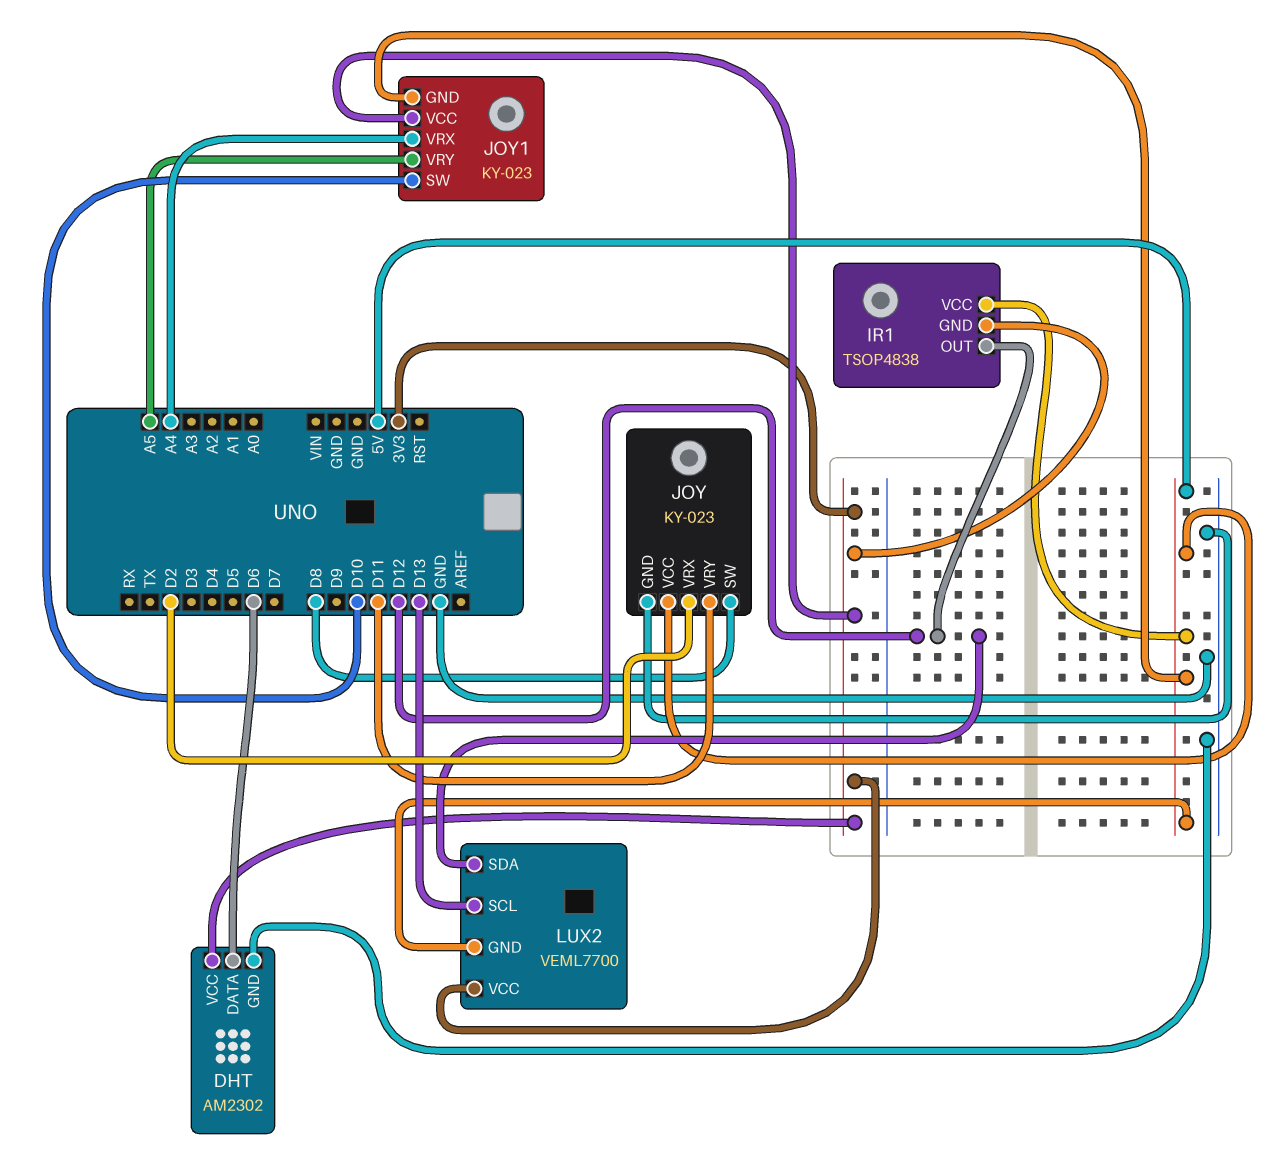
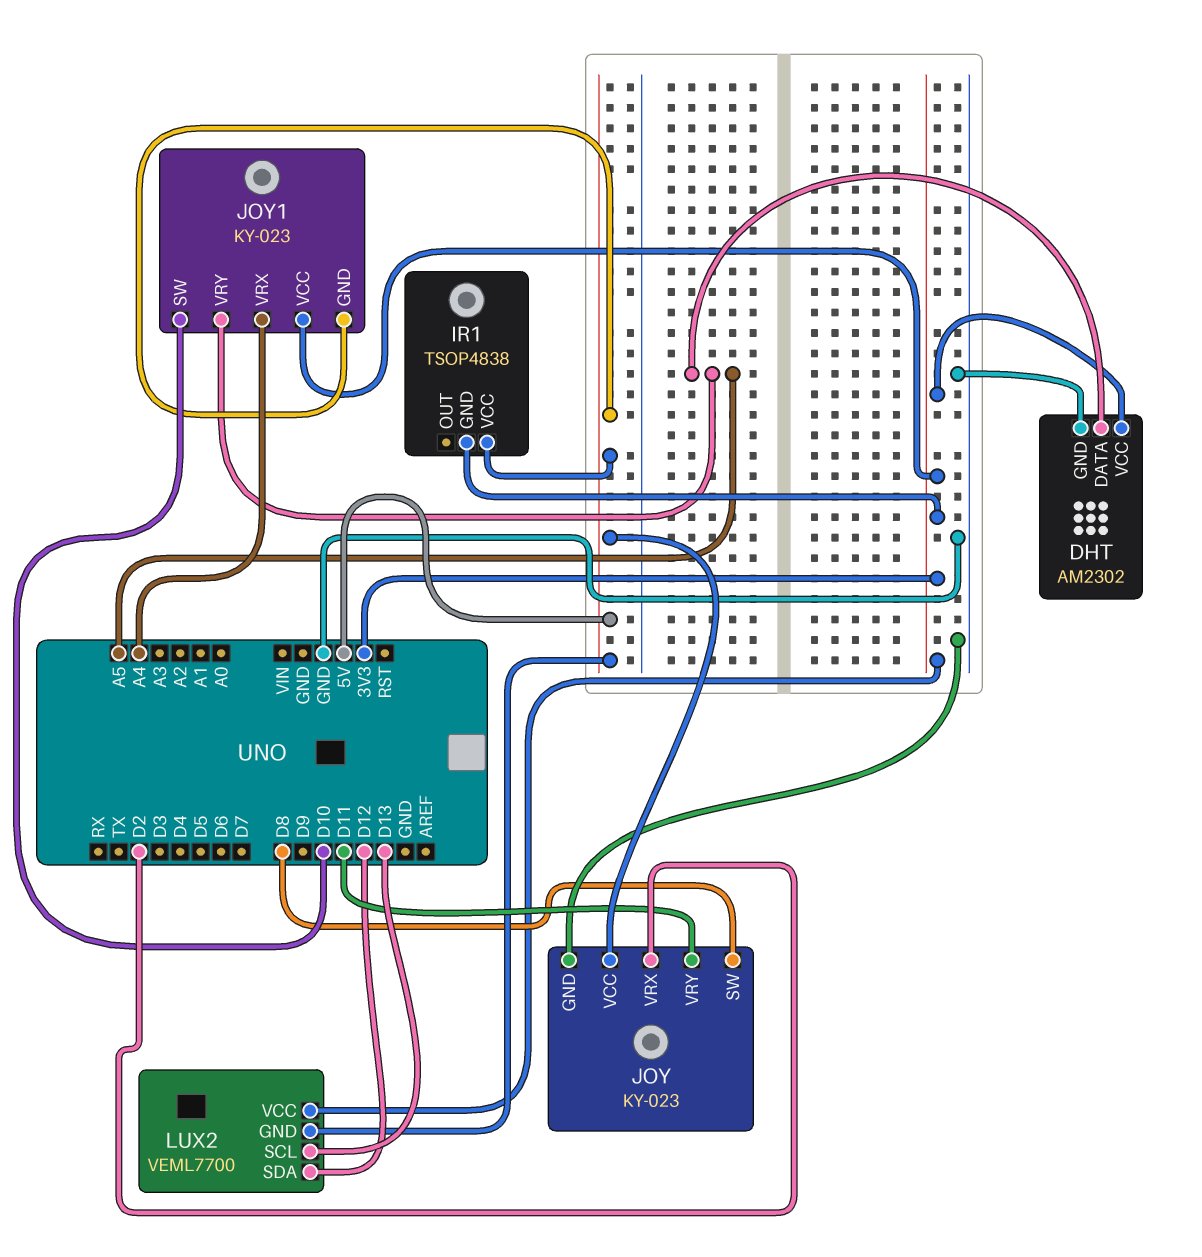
DHT pin DATA: D6 -> A5
IR1 pin OUT: D12 -> none

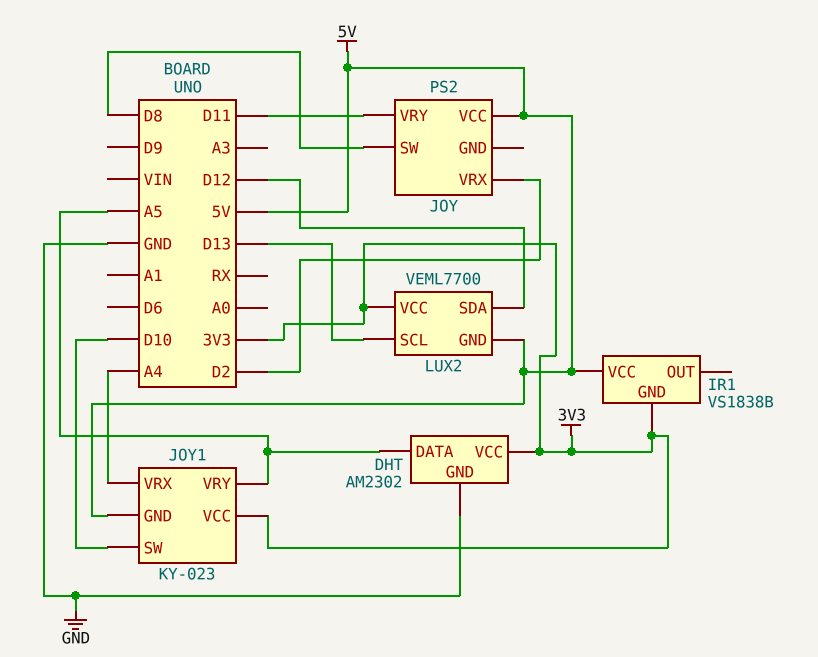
IR1: TSOP4838 -> VS1838B
JOY: KY-023 -> PS2
JOY pin GND: GND -> none

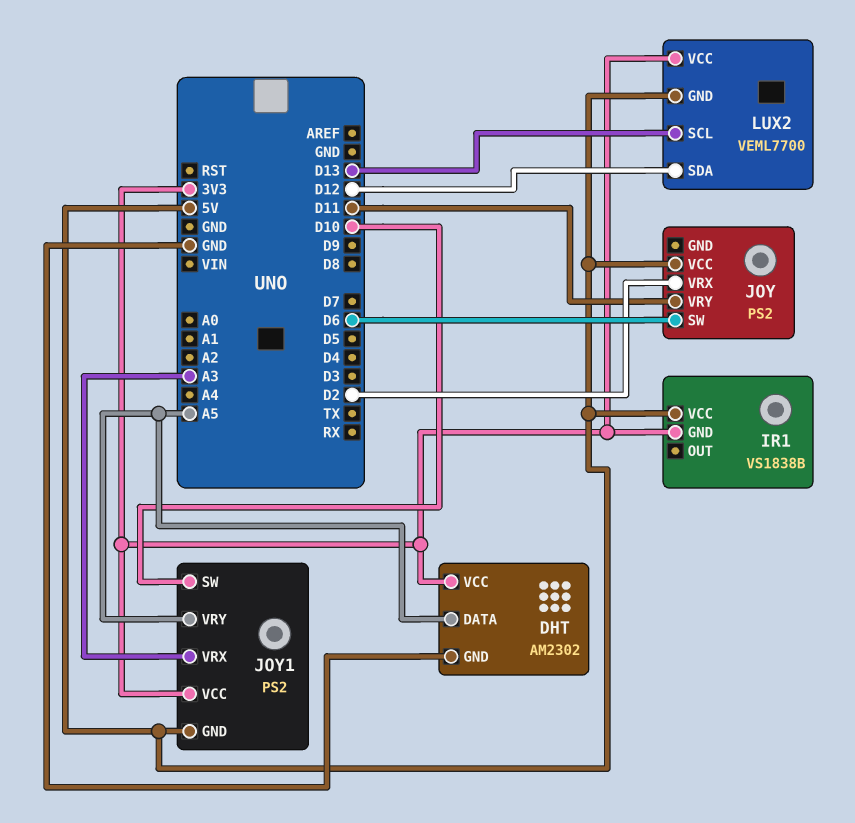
JOY pin SW: D8 -> D6
JOY1: KY-023 -> PS2
JOY1 pin VRX: A4 -> A3

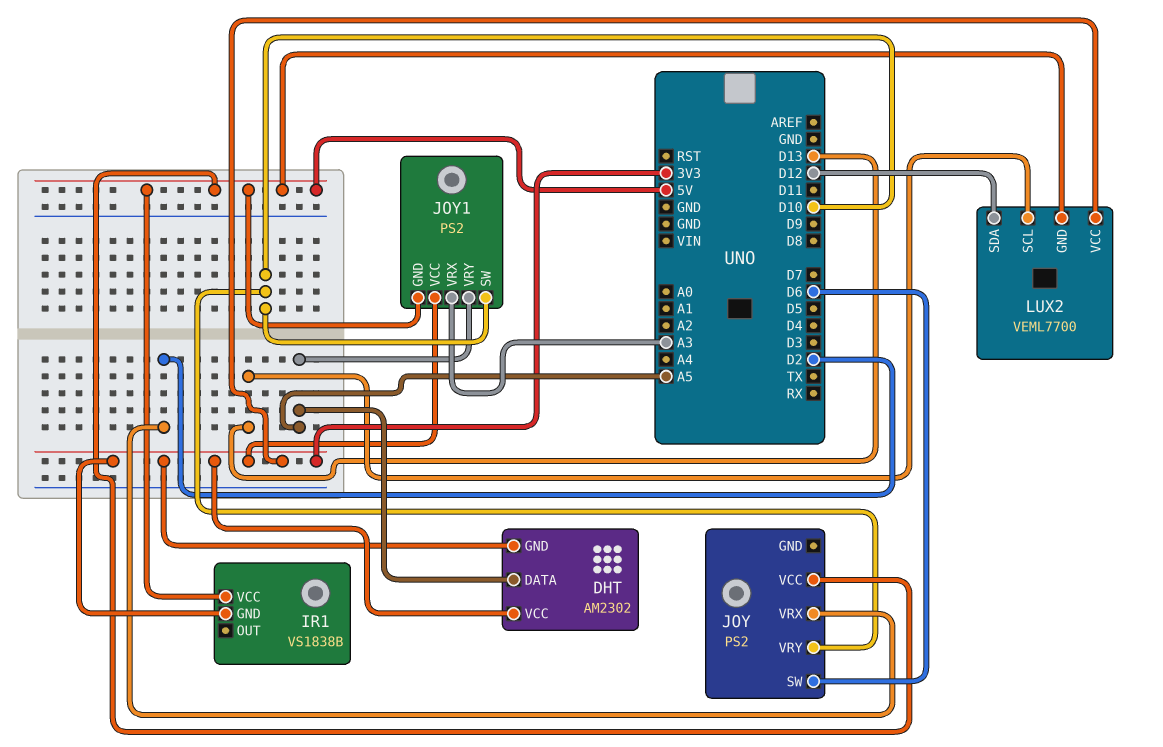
DHT pin GND: GND -> 3V3
JOY pin VRY: D11 -> D10

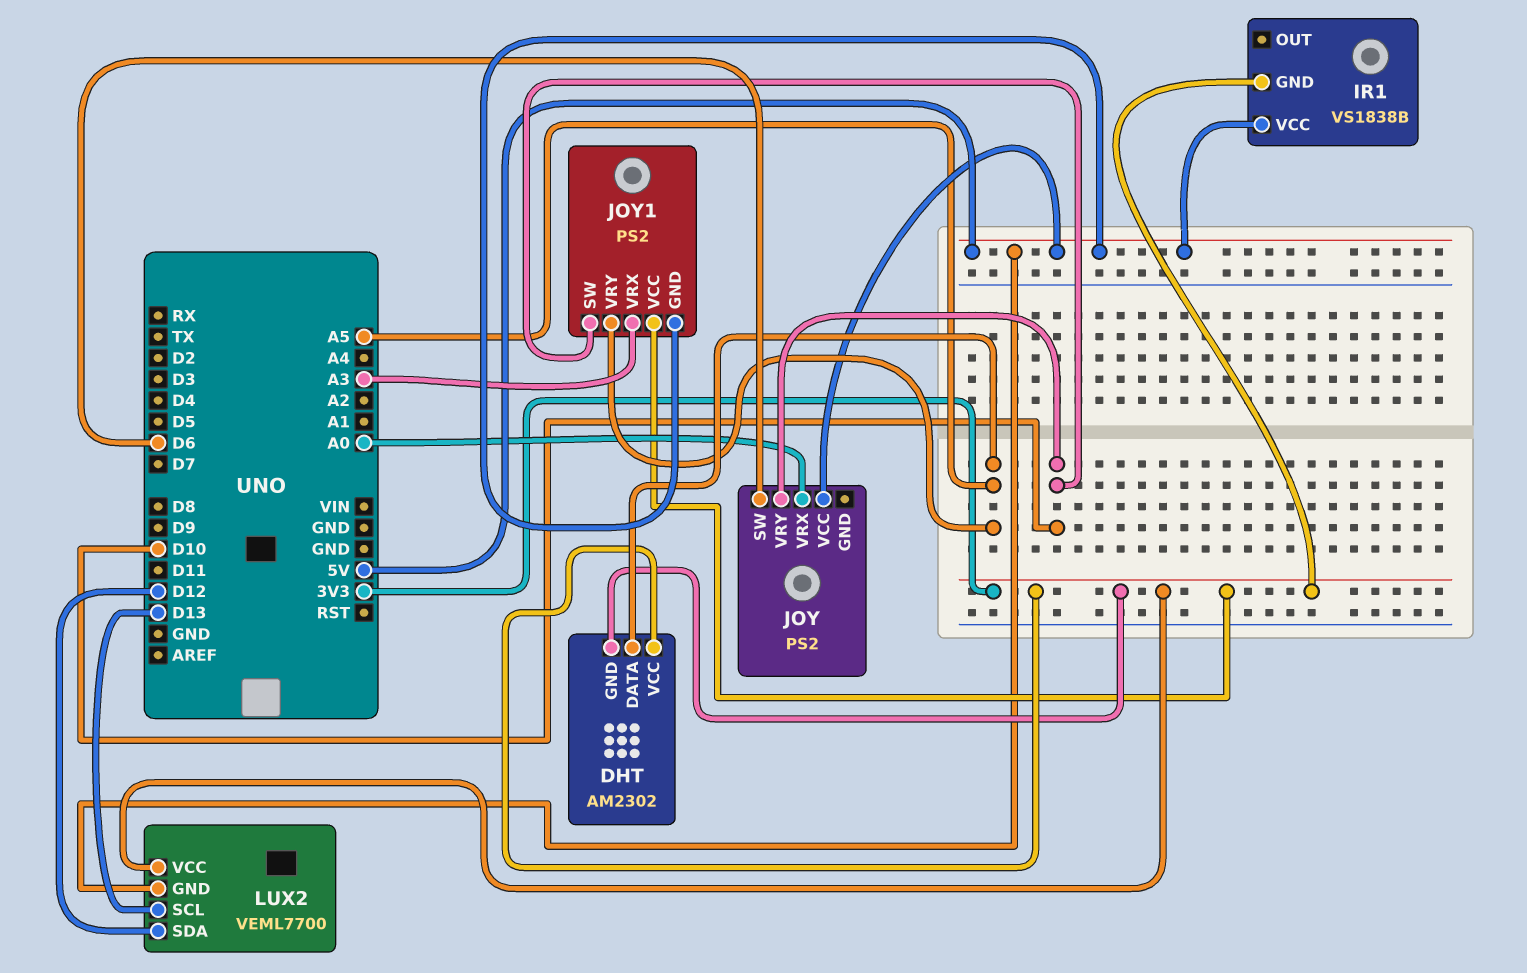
JOY pin VRX: D2 -> A0

